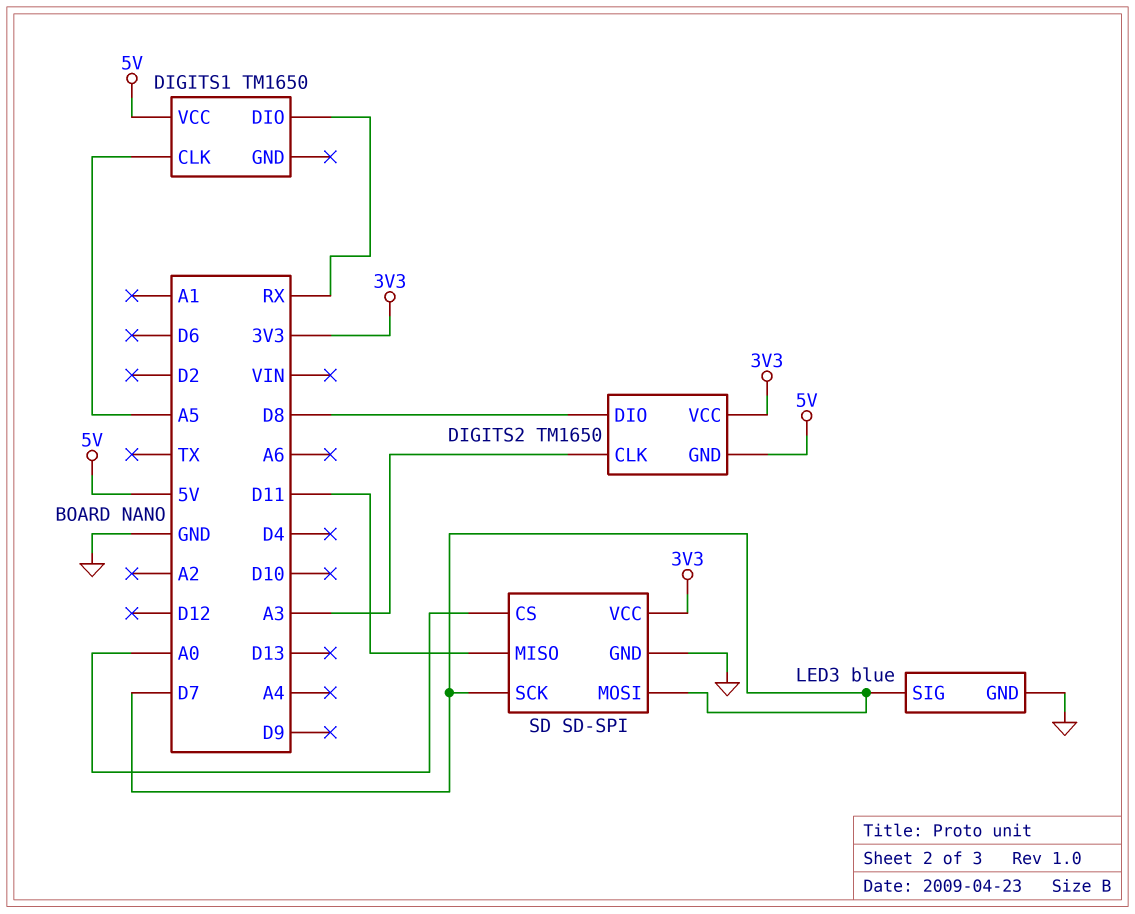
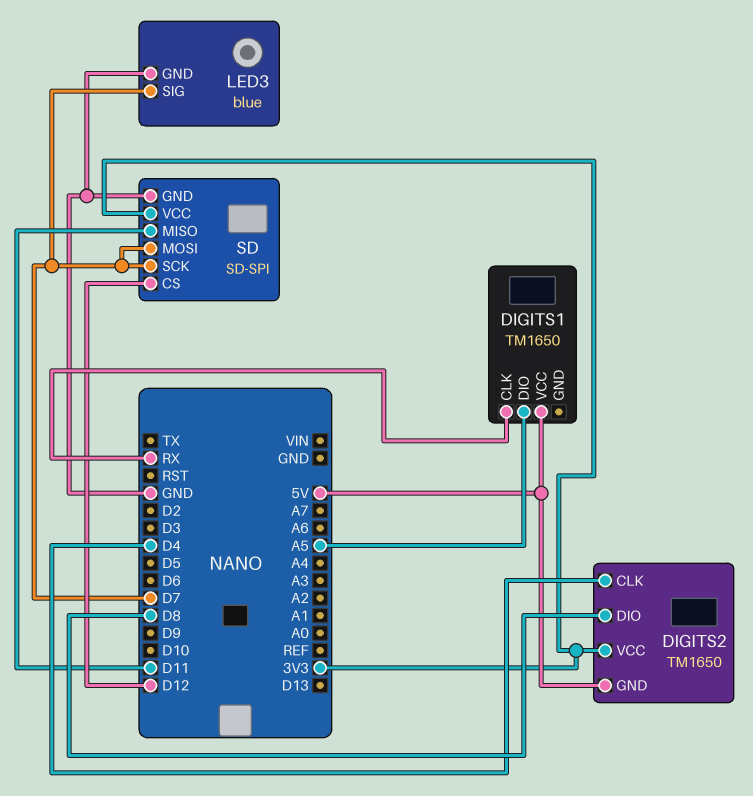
DIGITS1 pin CLK: A5 -> RX
DIGITS1 pin DIO: RX -> A5
DIGITS2 pin CLK: A3 -> D4
SD pin CS: A0 -> D12

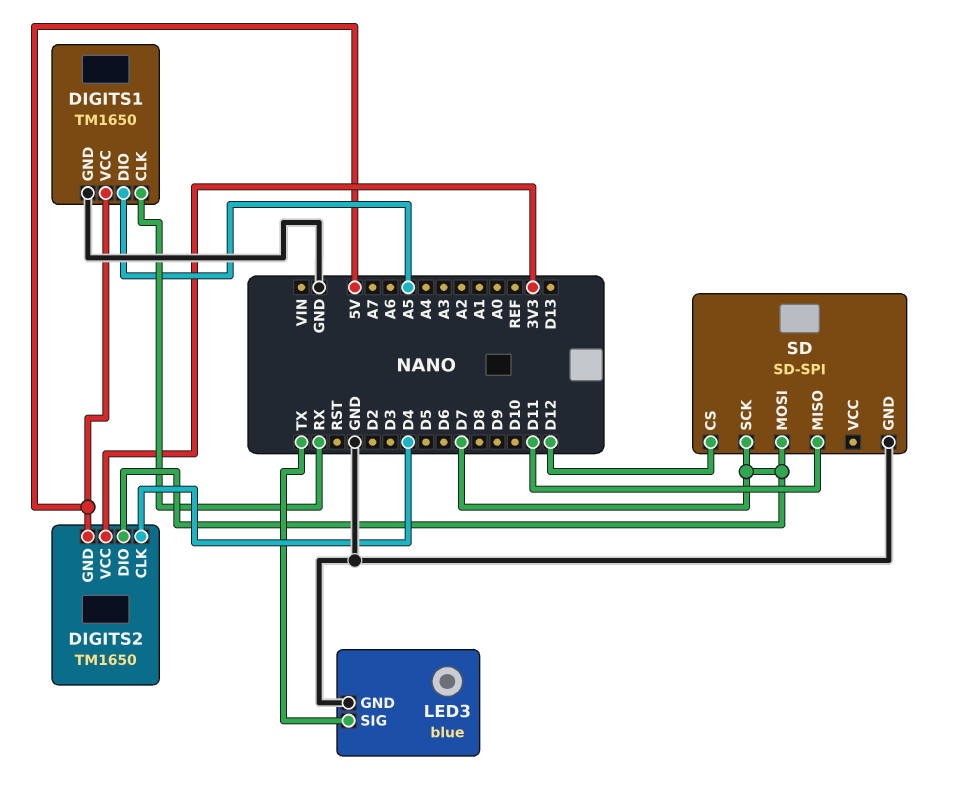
DIGITS1 pin GND: none -> GND
DIGITS2 pin DIO: D8 -> D7
LED3 pin SIG: D7 -> TX
SD pin VCC: 3V3 -> none

